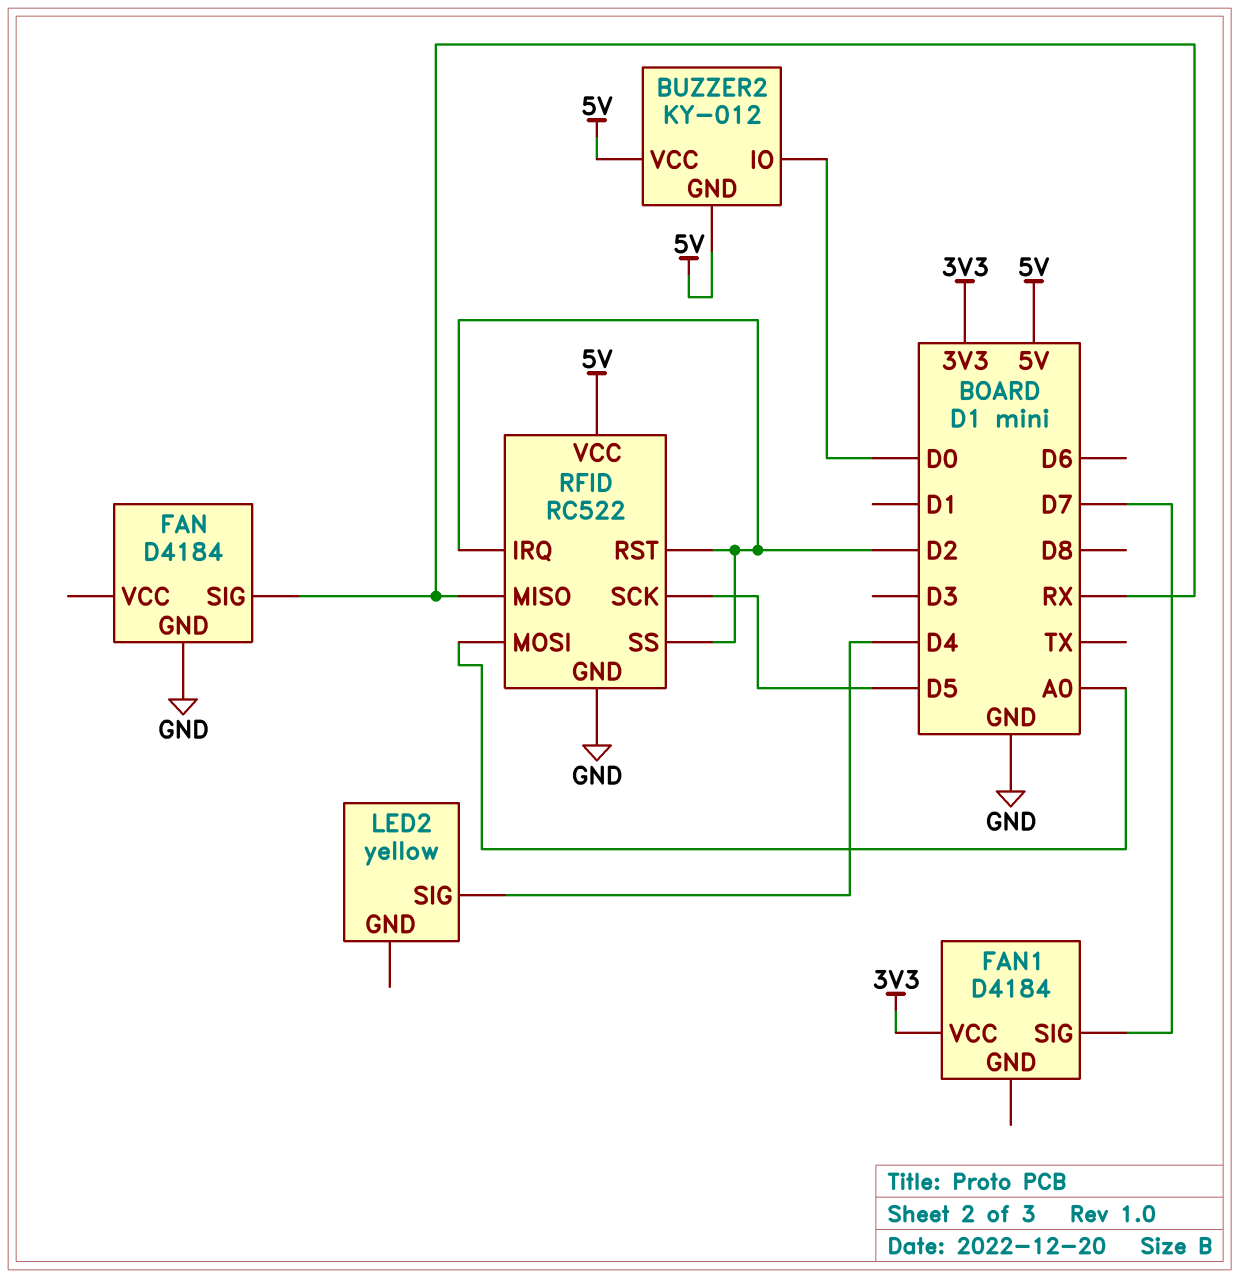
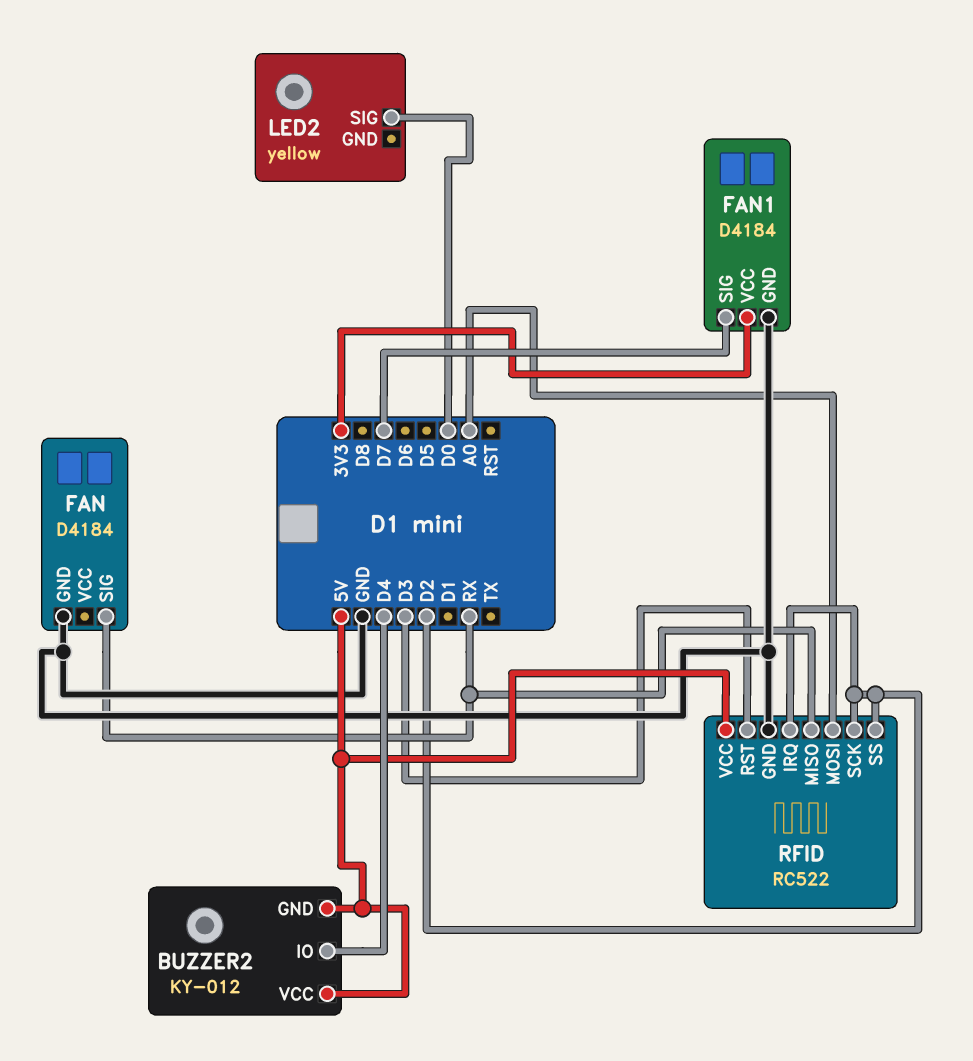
BUZZER2 pin IO: D0 -> D4
FAN1 pin GND: none -> GND
LED2 pin SIG: D4 -> D0
RFID pin RST: D2 -> D3
RFID pin SCK: D5 -> D2

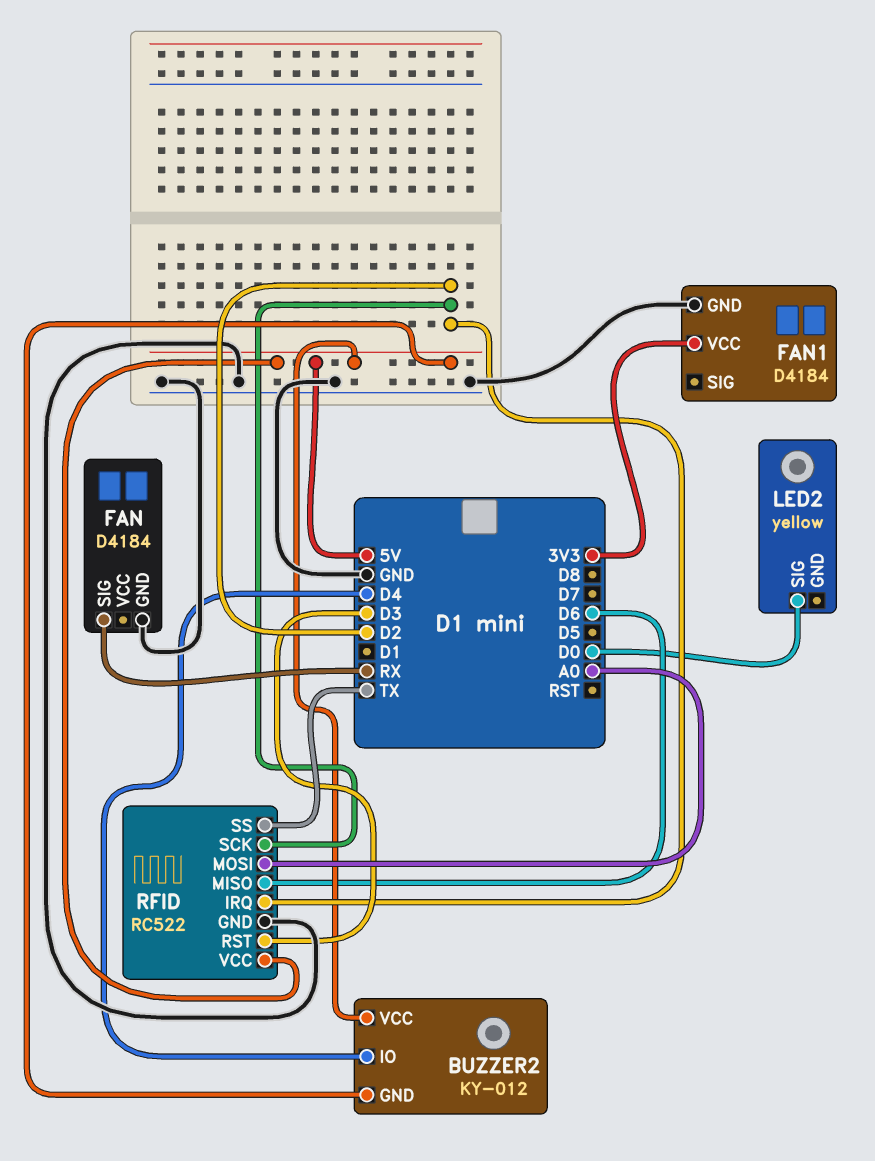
FAN1 pin SIG: D7 -> none
RFID pin MISO: RX -> D6
RFID pin SS: D2 -> TX

